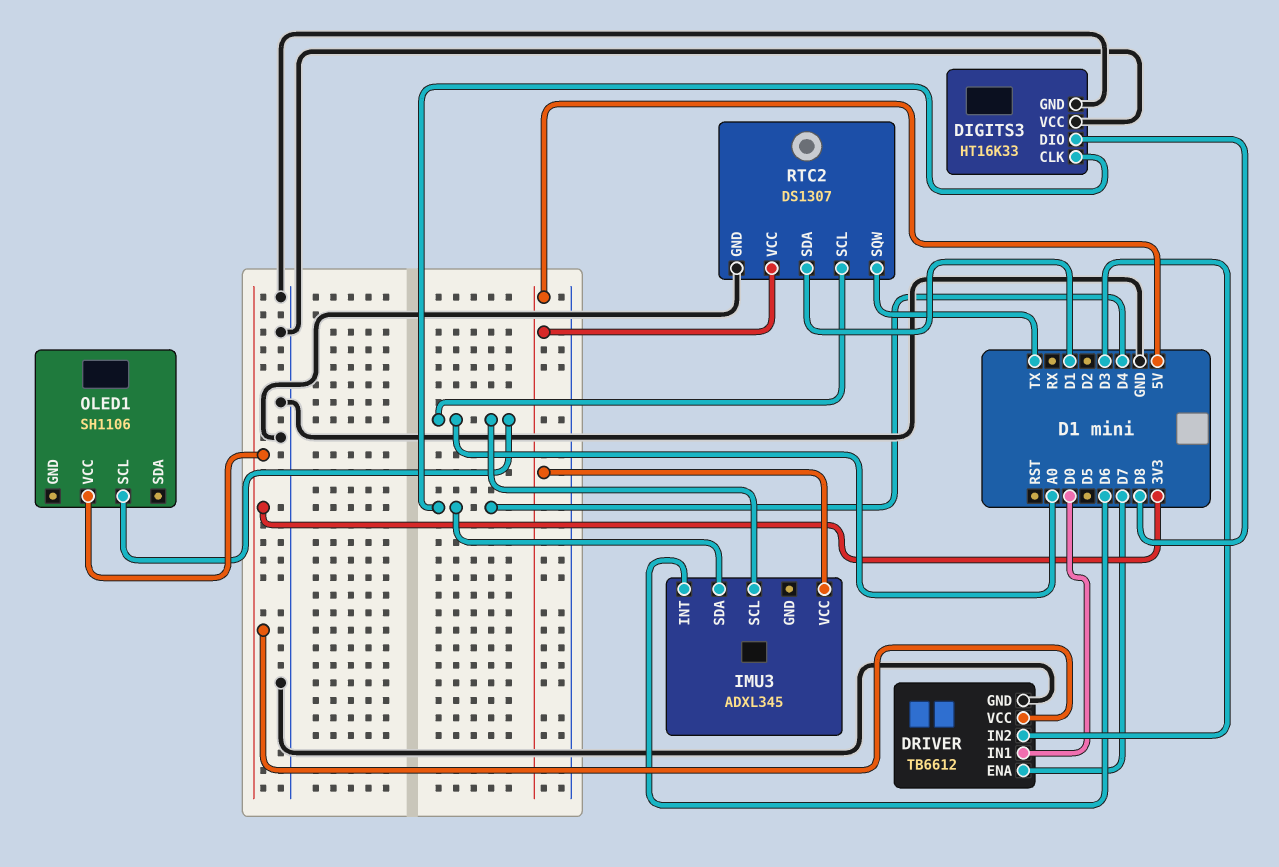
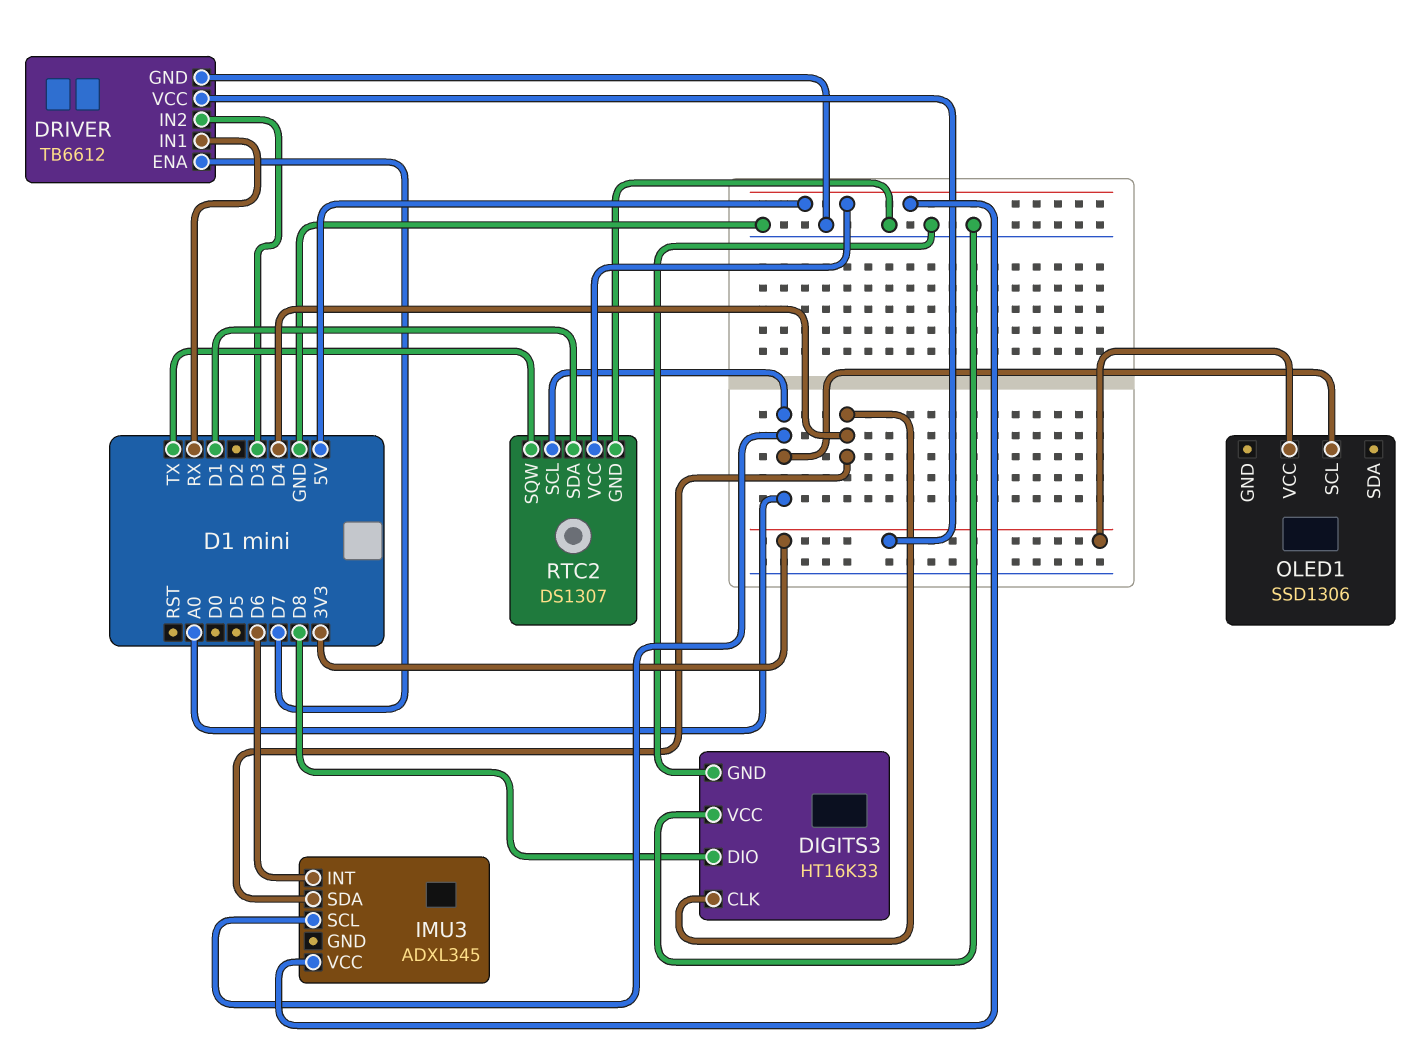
DRIVER pin IN1: D0 -> RX
OLED1: SH1106 -> SSD1306

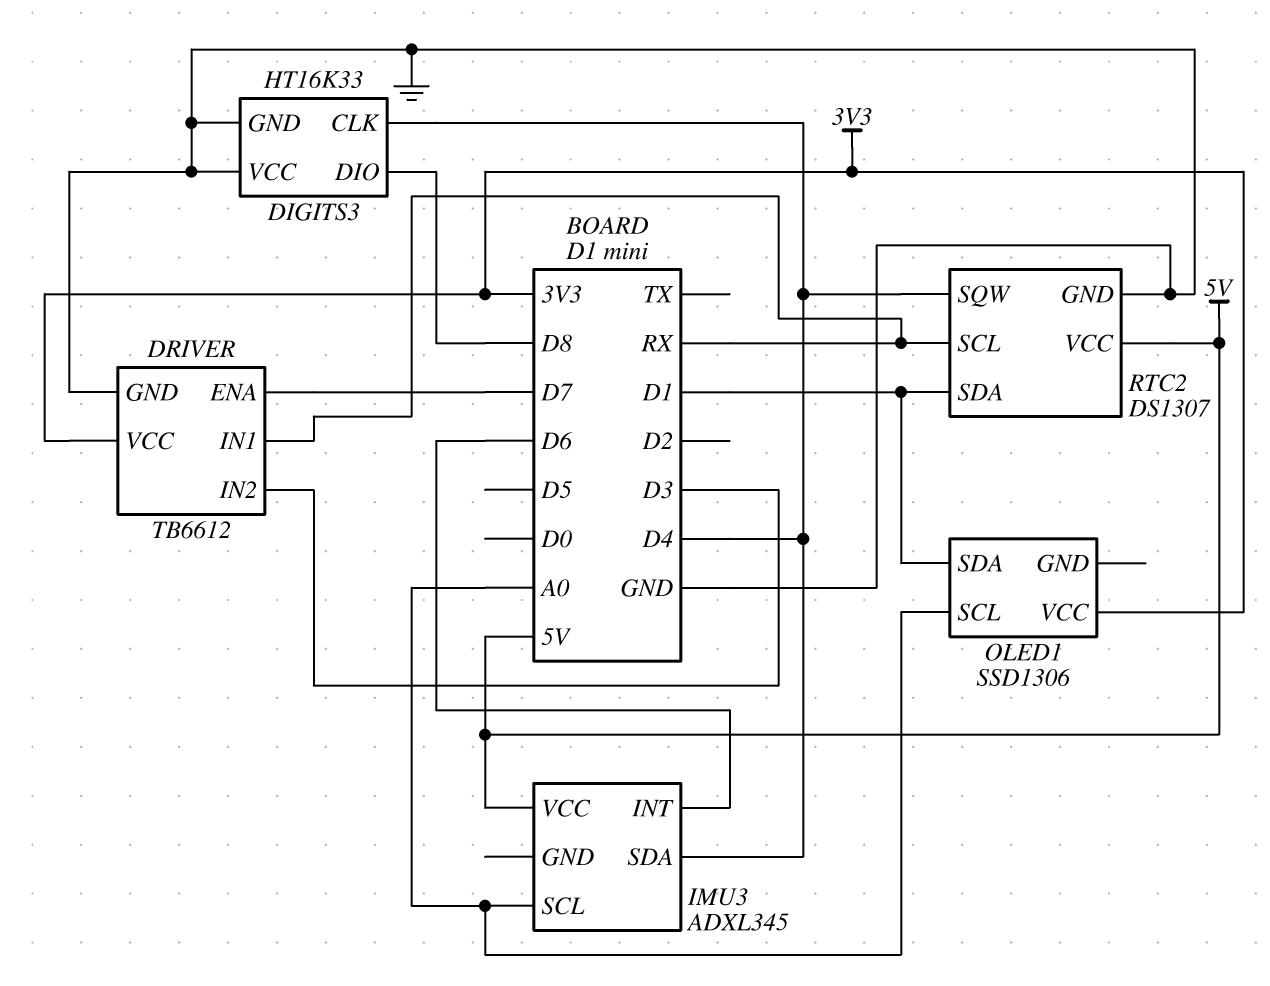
OLED1 pin SDA: none -> D1
RTC2 pin SCL: A0 -> RX
RTC2 pin SQW: TX -> D4

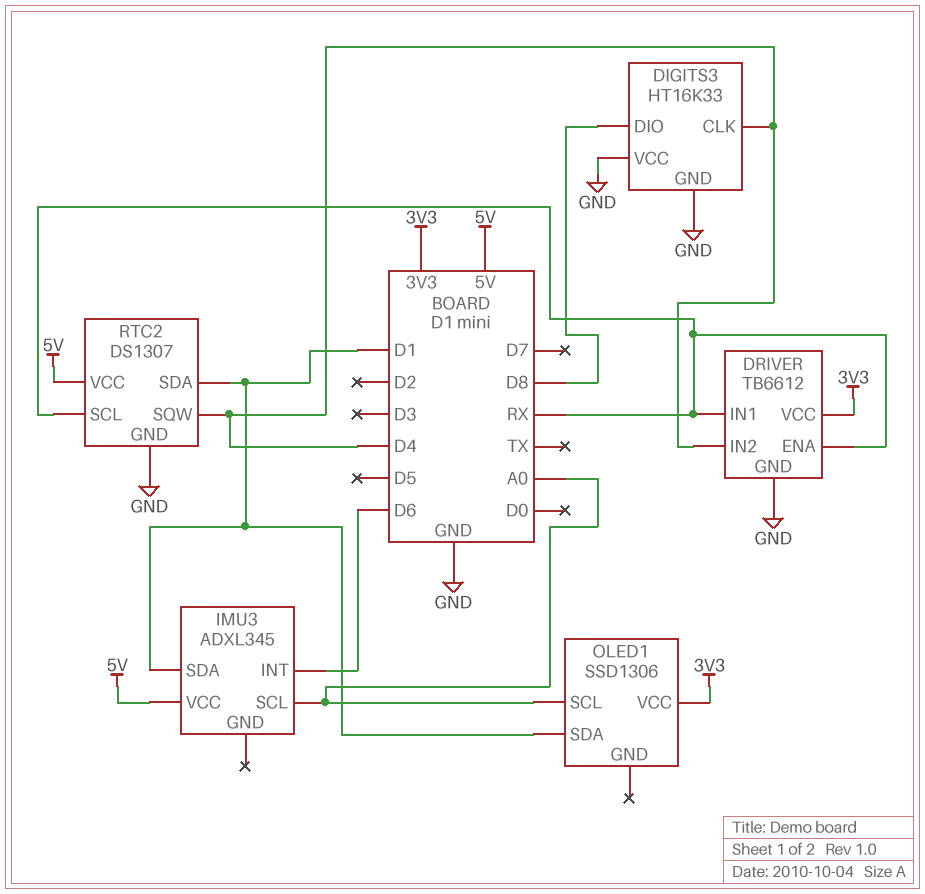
DRIVER pin ENA: D7 -> RX
DRIVER pin IN2: D3 -> D4
IMU3 pin SDA: D4 -> D1

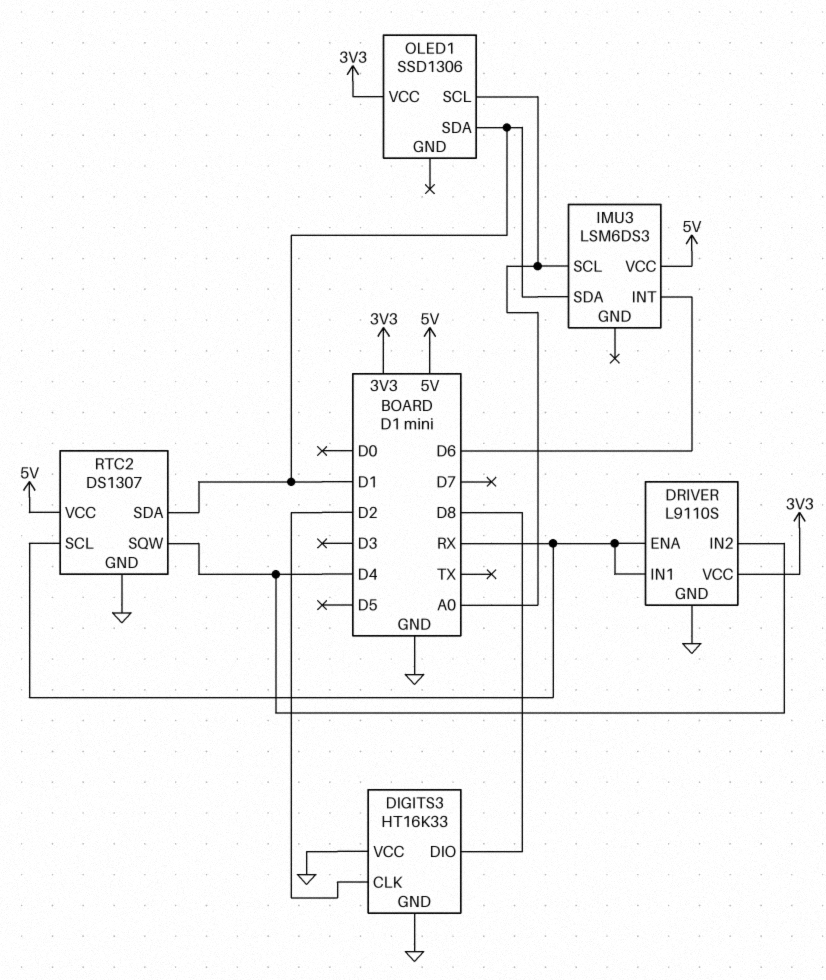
DIGITS3 pin CLK: D4 -> D2
DRIVER: TB6612 -> L9110S
IMU3: ADXL345 -> LSM6DS3

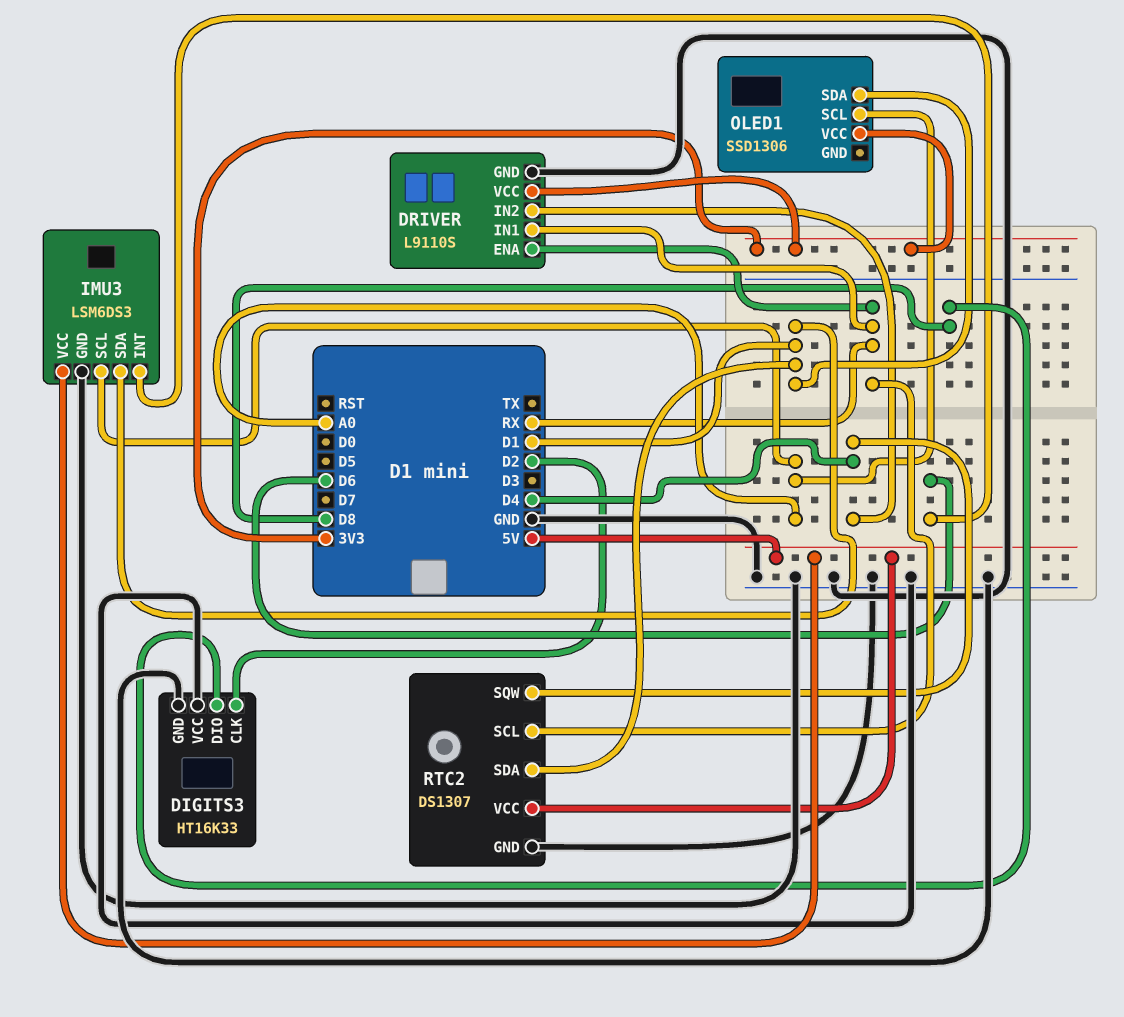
IMU3 pin GND: none -> GND

